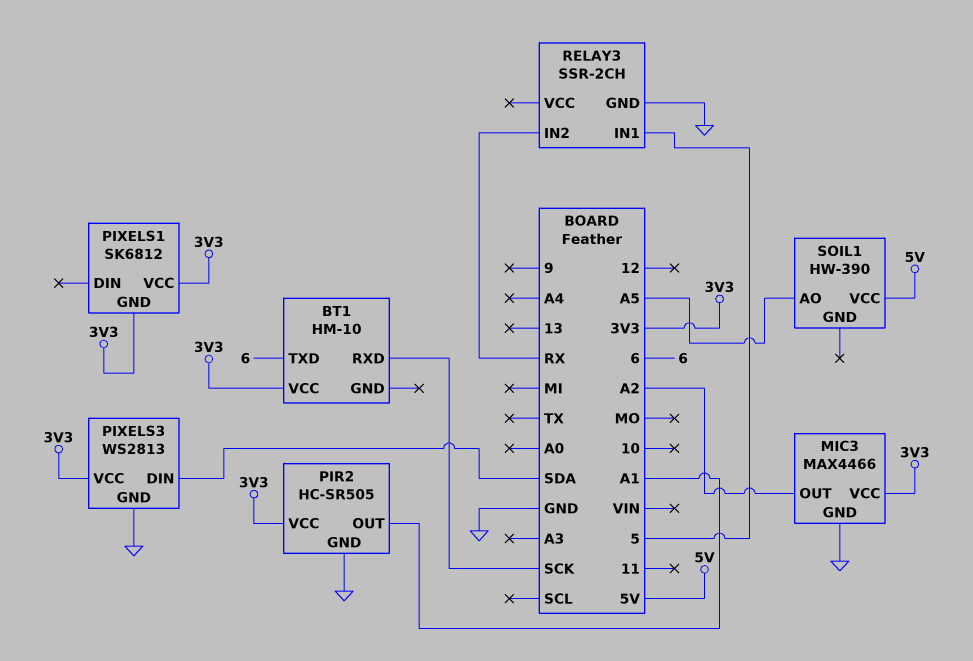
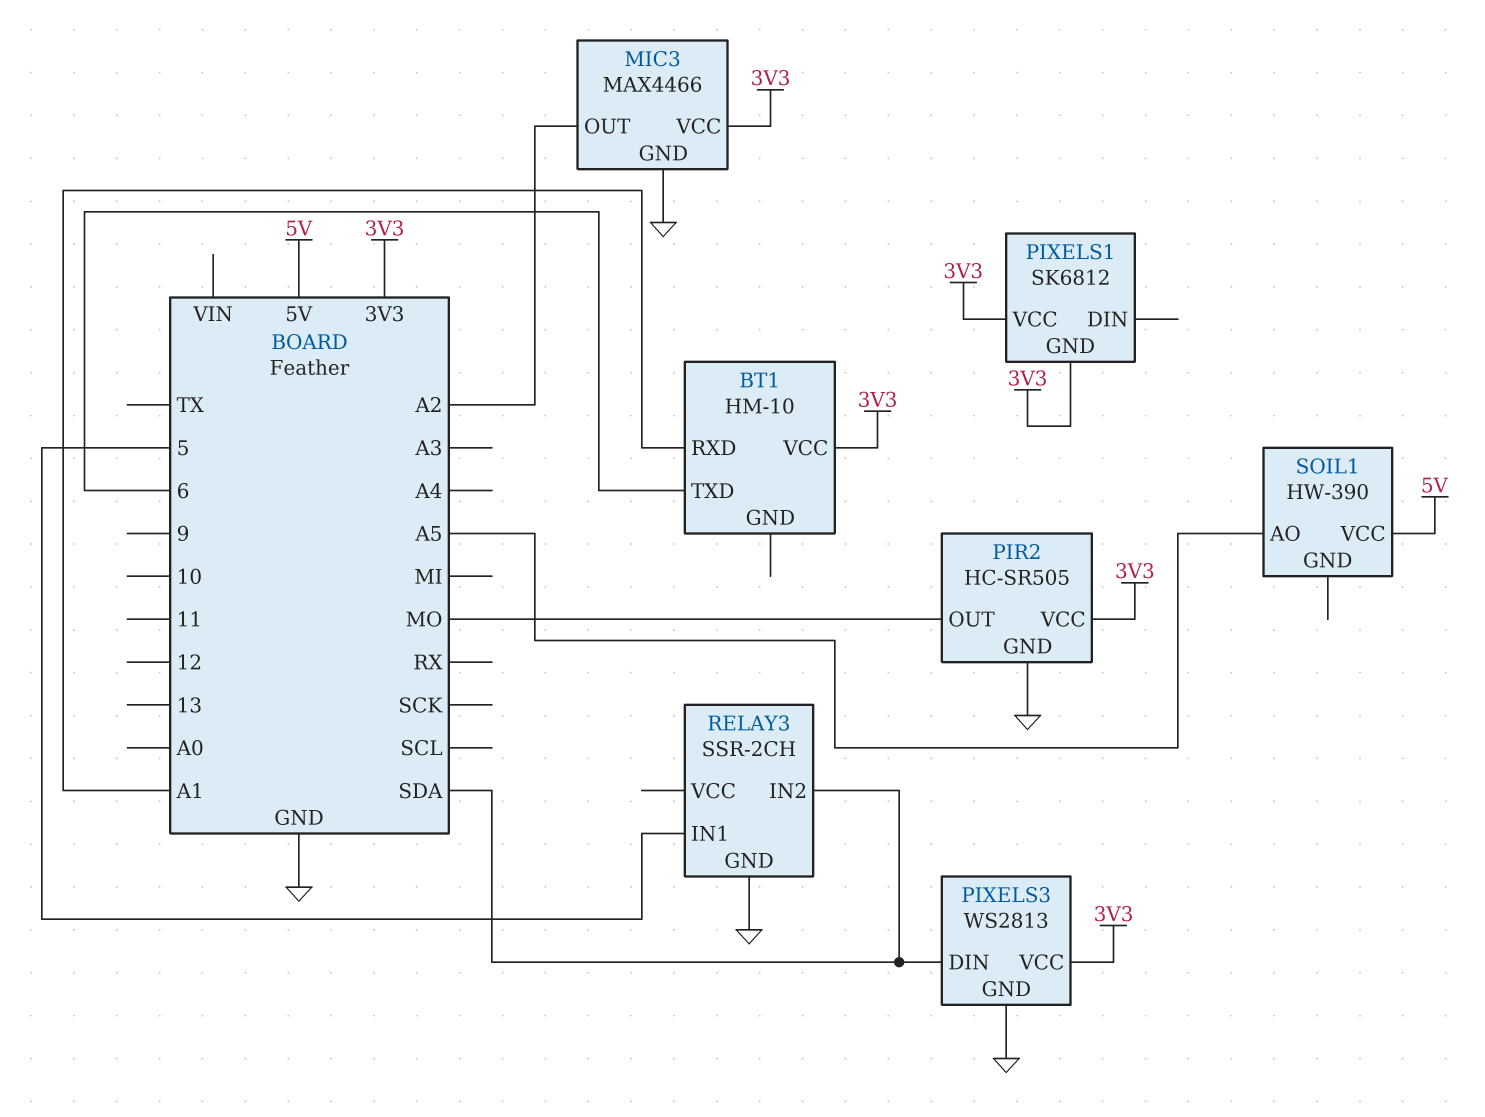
BT1 pin RXD: SCK -> A1
PIR2 pin OUT: A1 -> MO
RELAY3 pin IN2: RX -> SDA

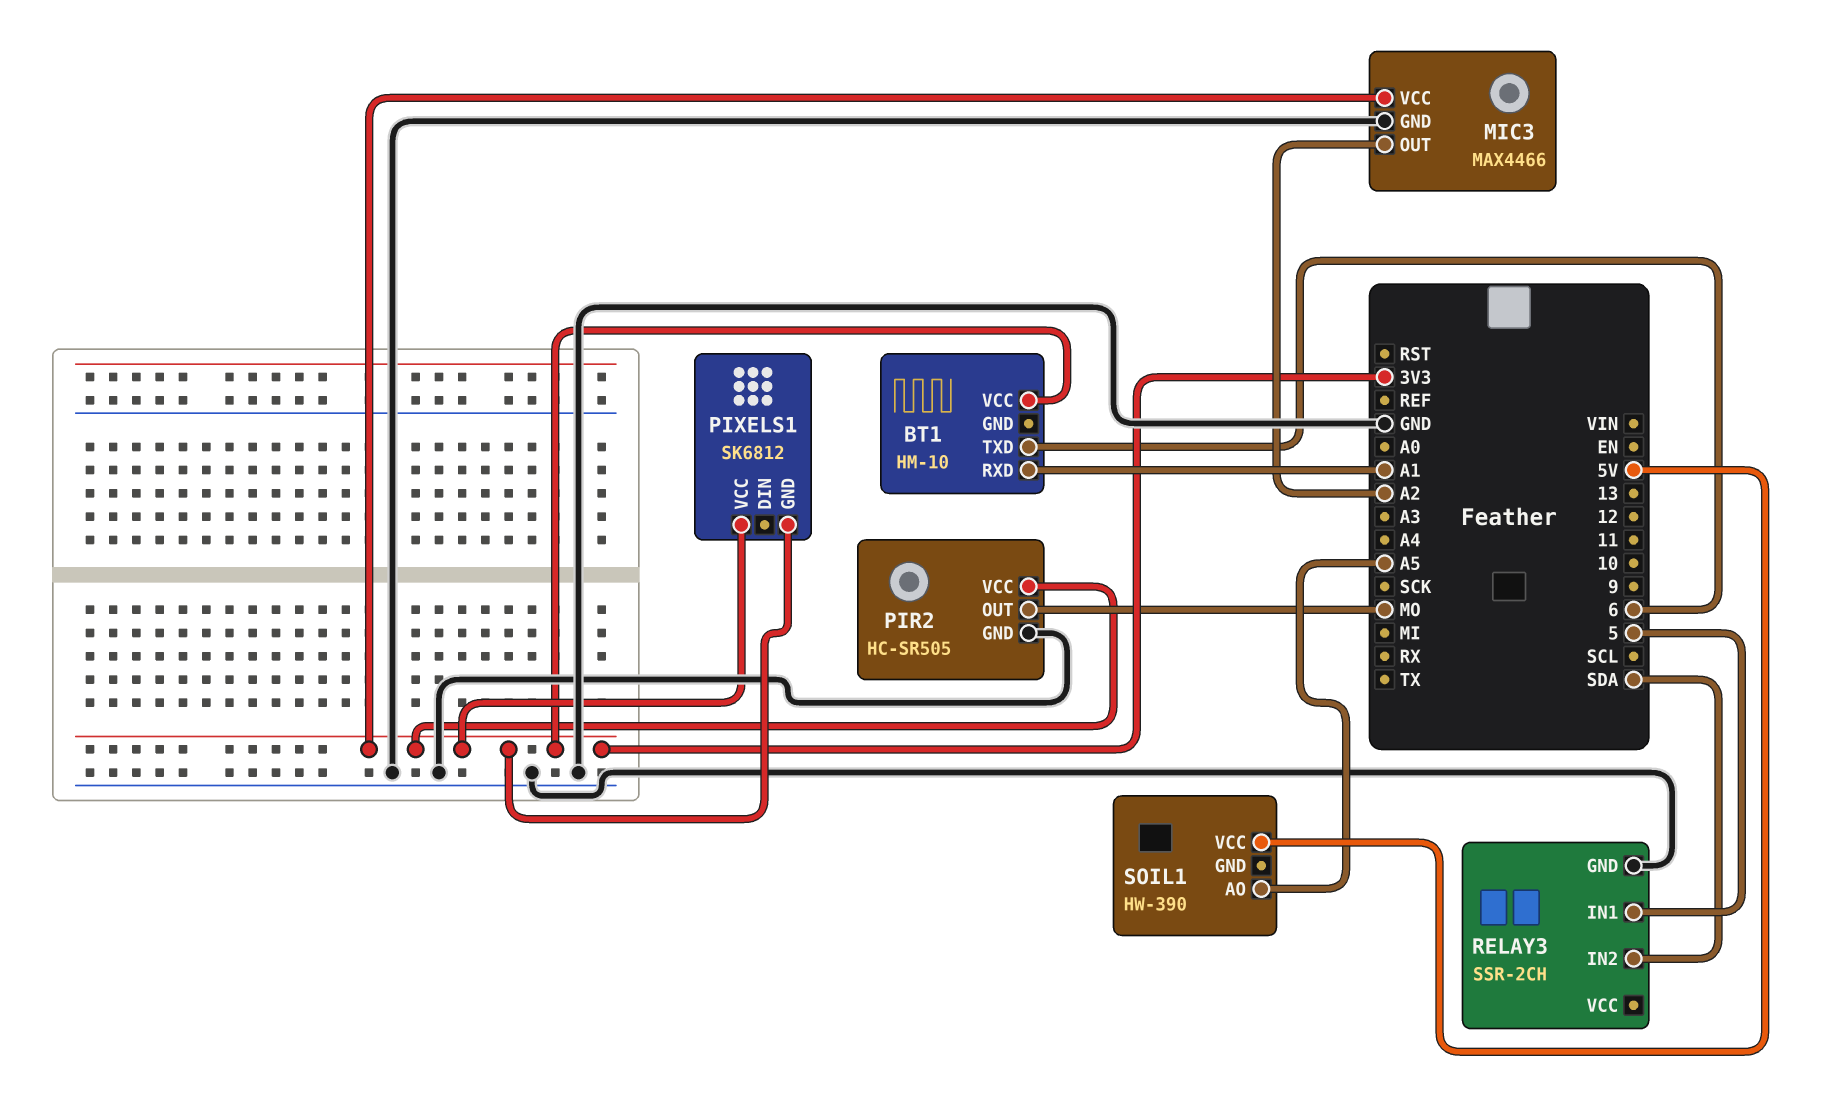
PIXELS3: WS2813 -> none
PIXELS3 pin DIN: SDA -> none
PIXELS3 pin GND: GND -> none
PIXELS3 pin VCC: 3V3 -> none

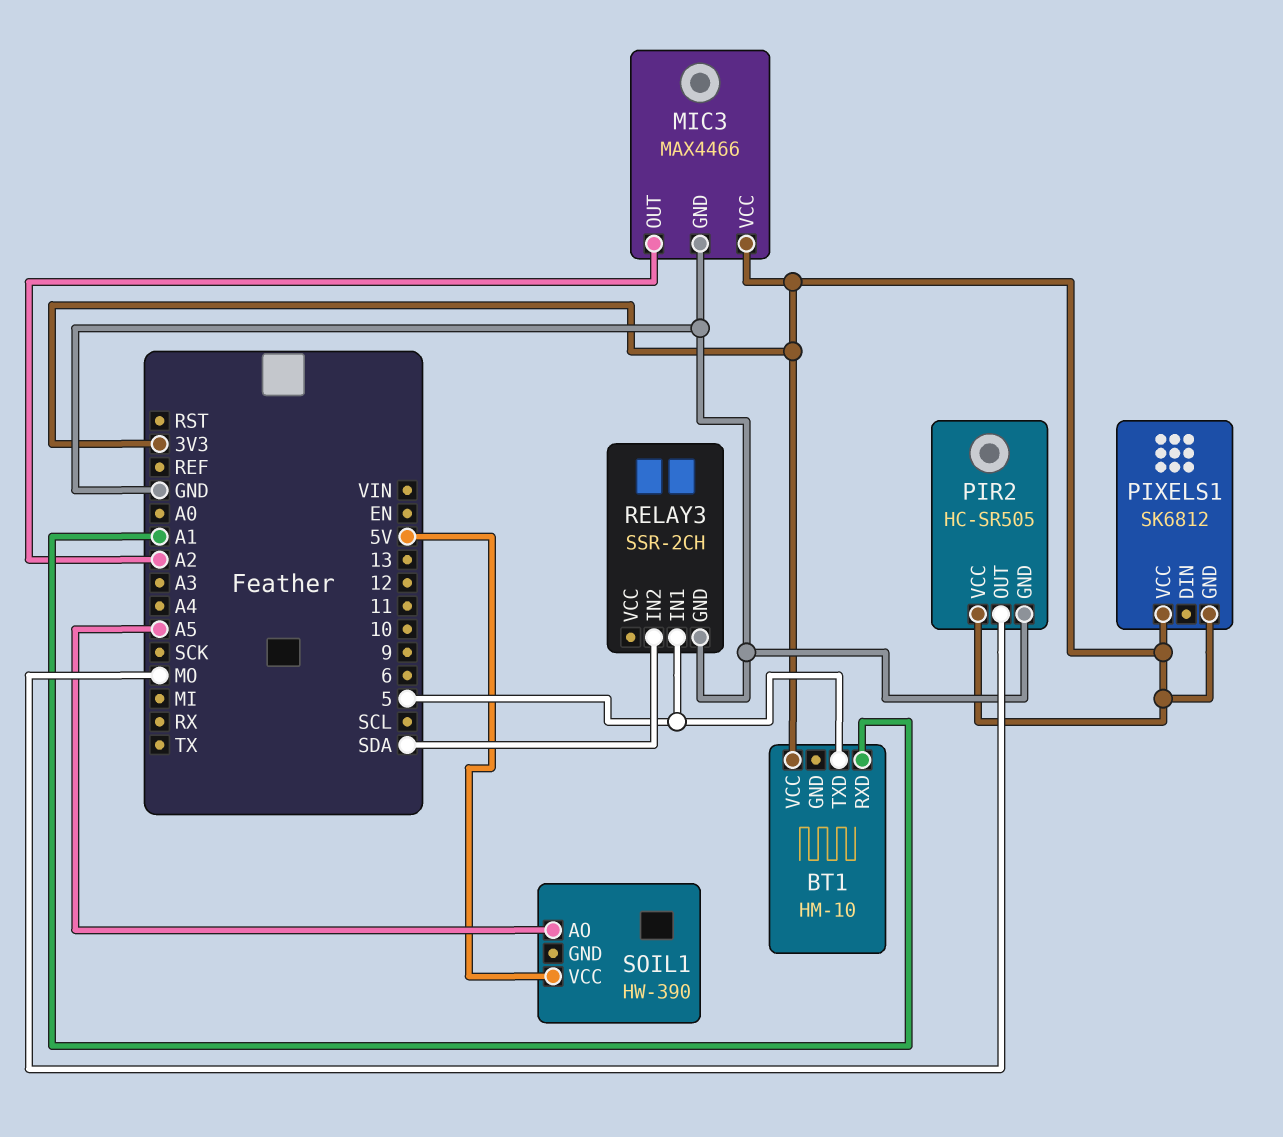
BT1 pin TXD: 6 -> 5

